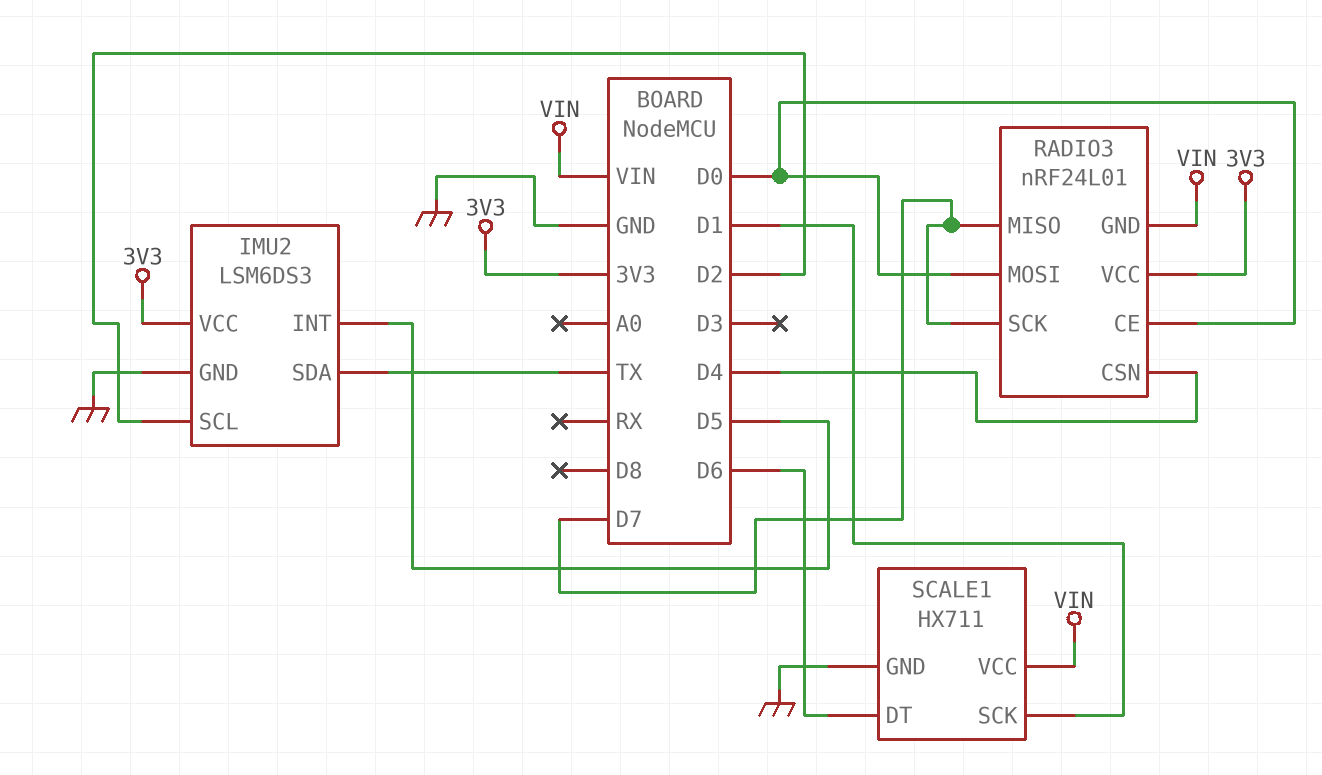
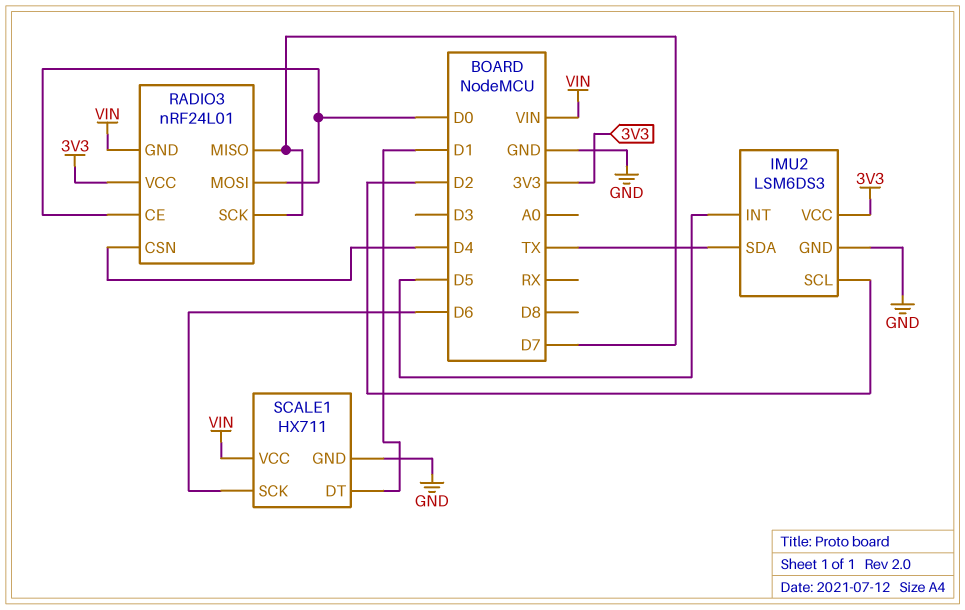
SCALE1 pin DT: D6 -> D1
SCALE1 pin SCK: D1 -> D6

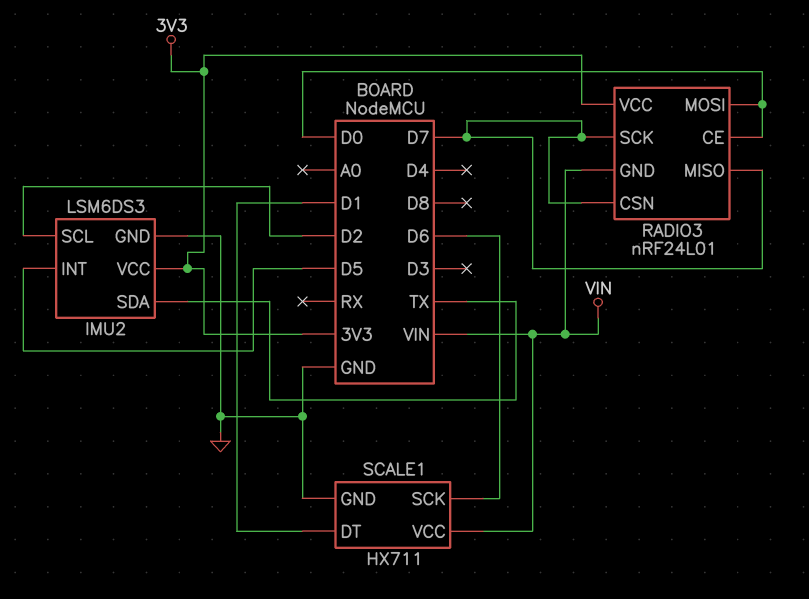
RADIO3 pin CSN: D4 -> D7

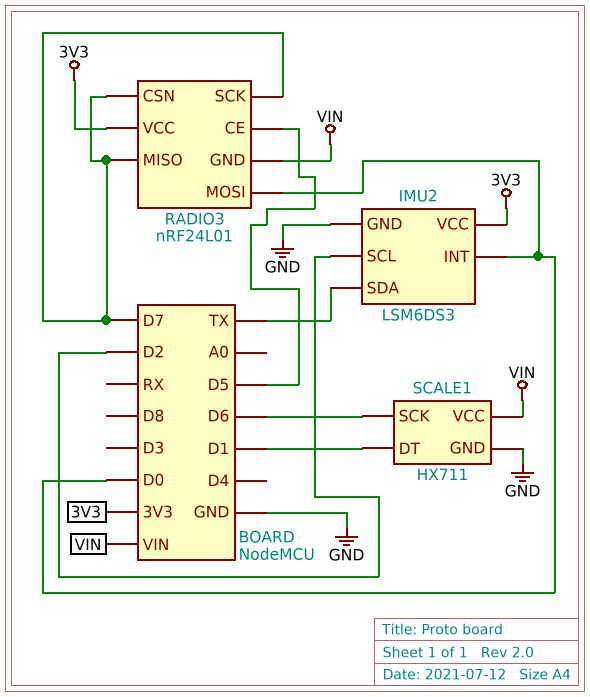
IMU2 pin INT: D5 -> D0
RADIO3 pin CE: D0 -> D5

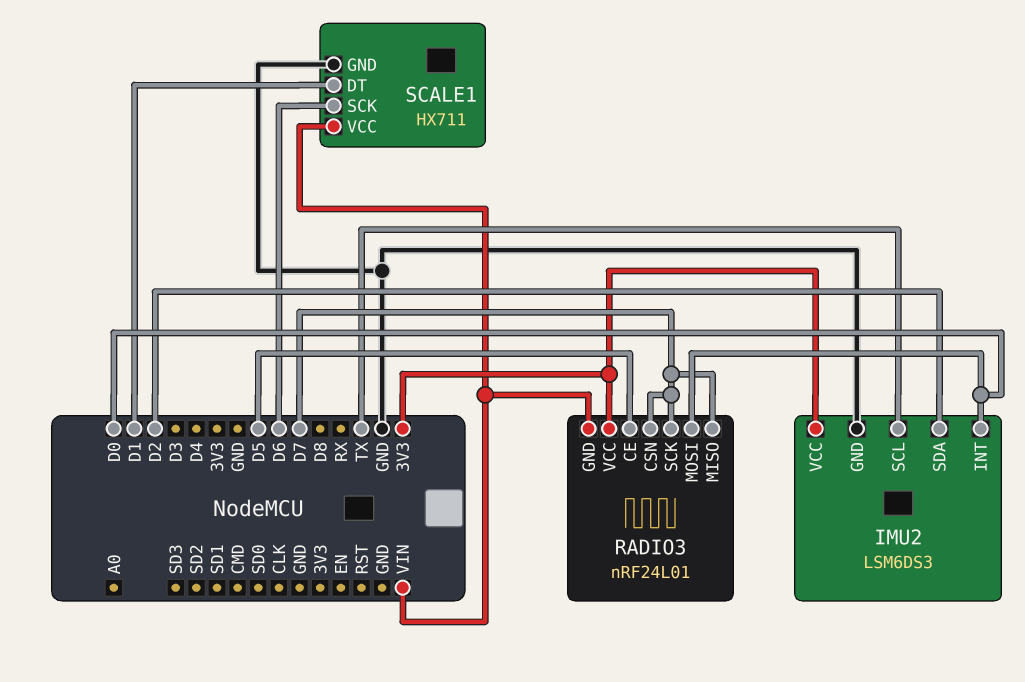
IMU2 pin SCL: D2 -> TX
IMU2 pin SDA: TX -> D2

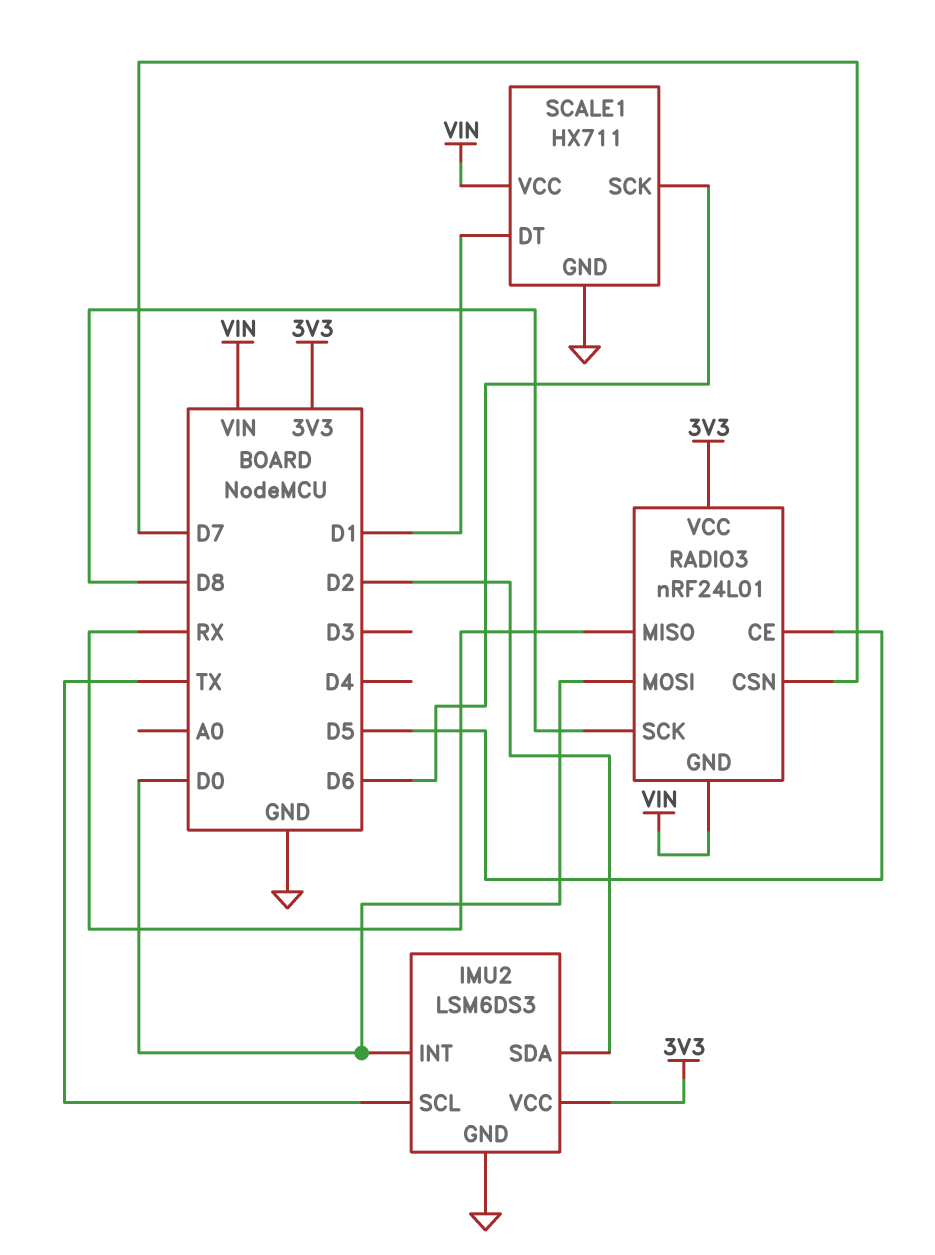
RADIO3 pin MISO: D7 -> RX
RADIO3 pin SCK: D7 -> D8

